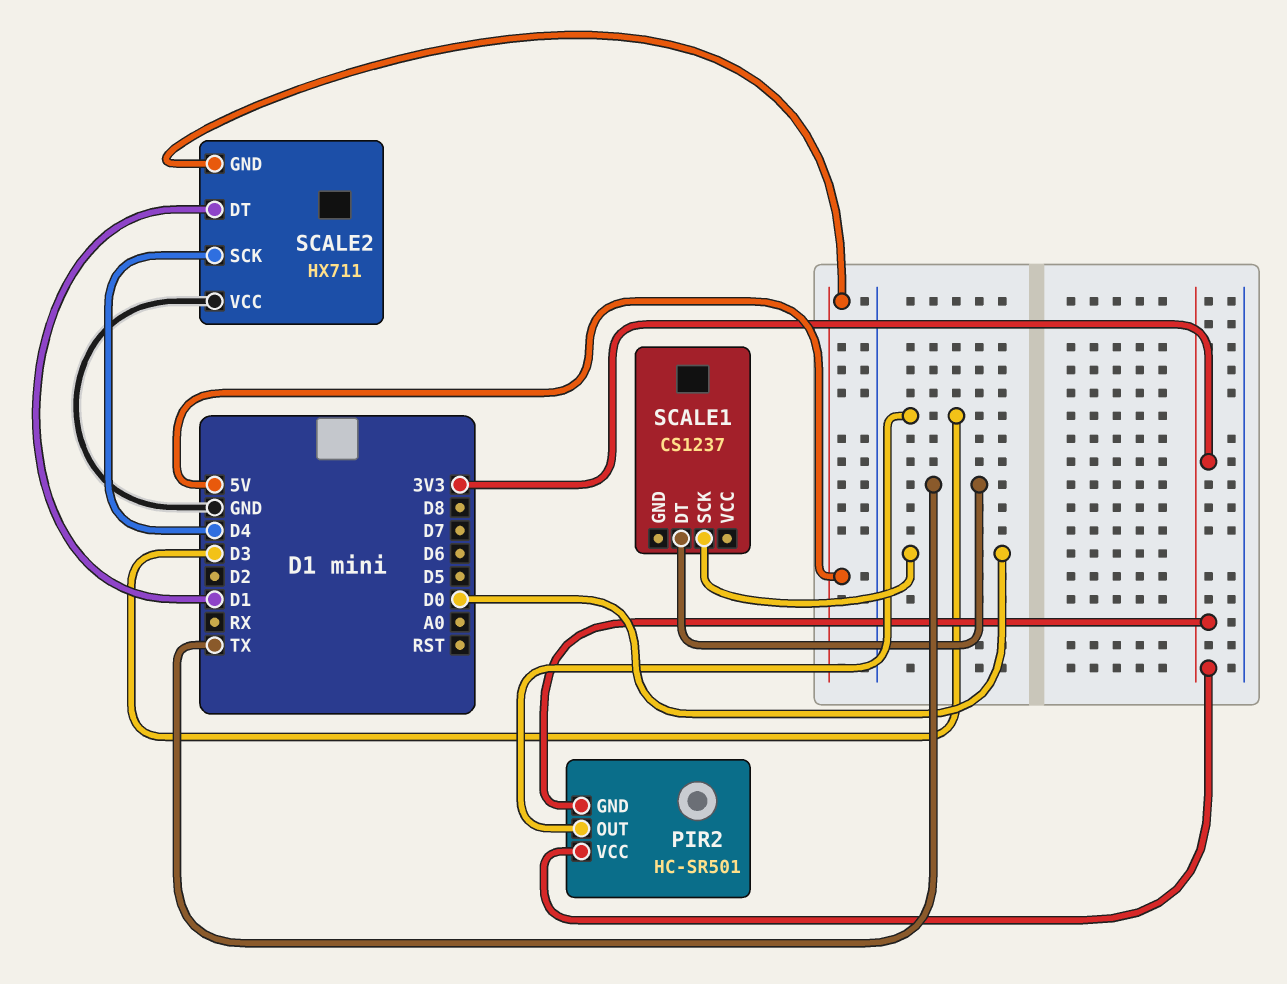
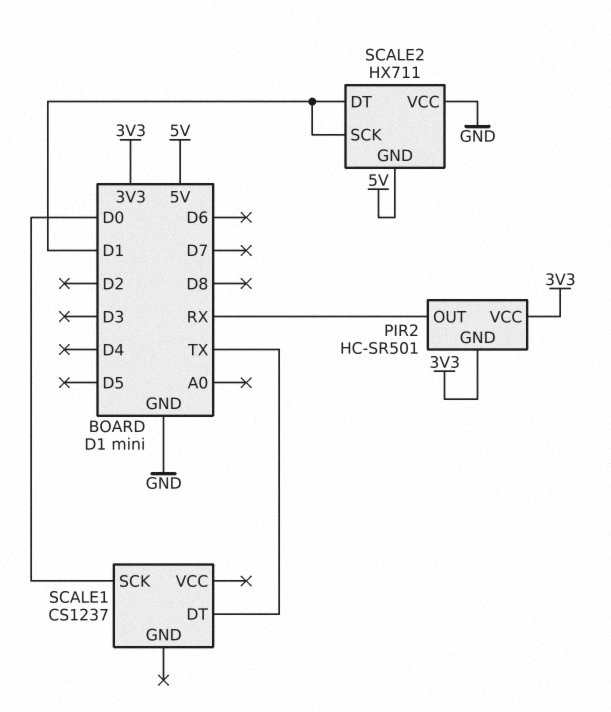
PIR2 pin OUT: D3 -> RX
SCALE2 pin SCK: D4 -> D1

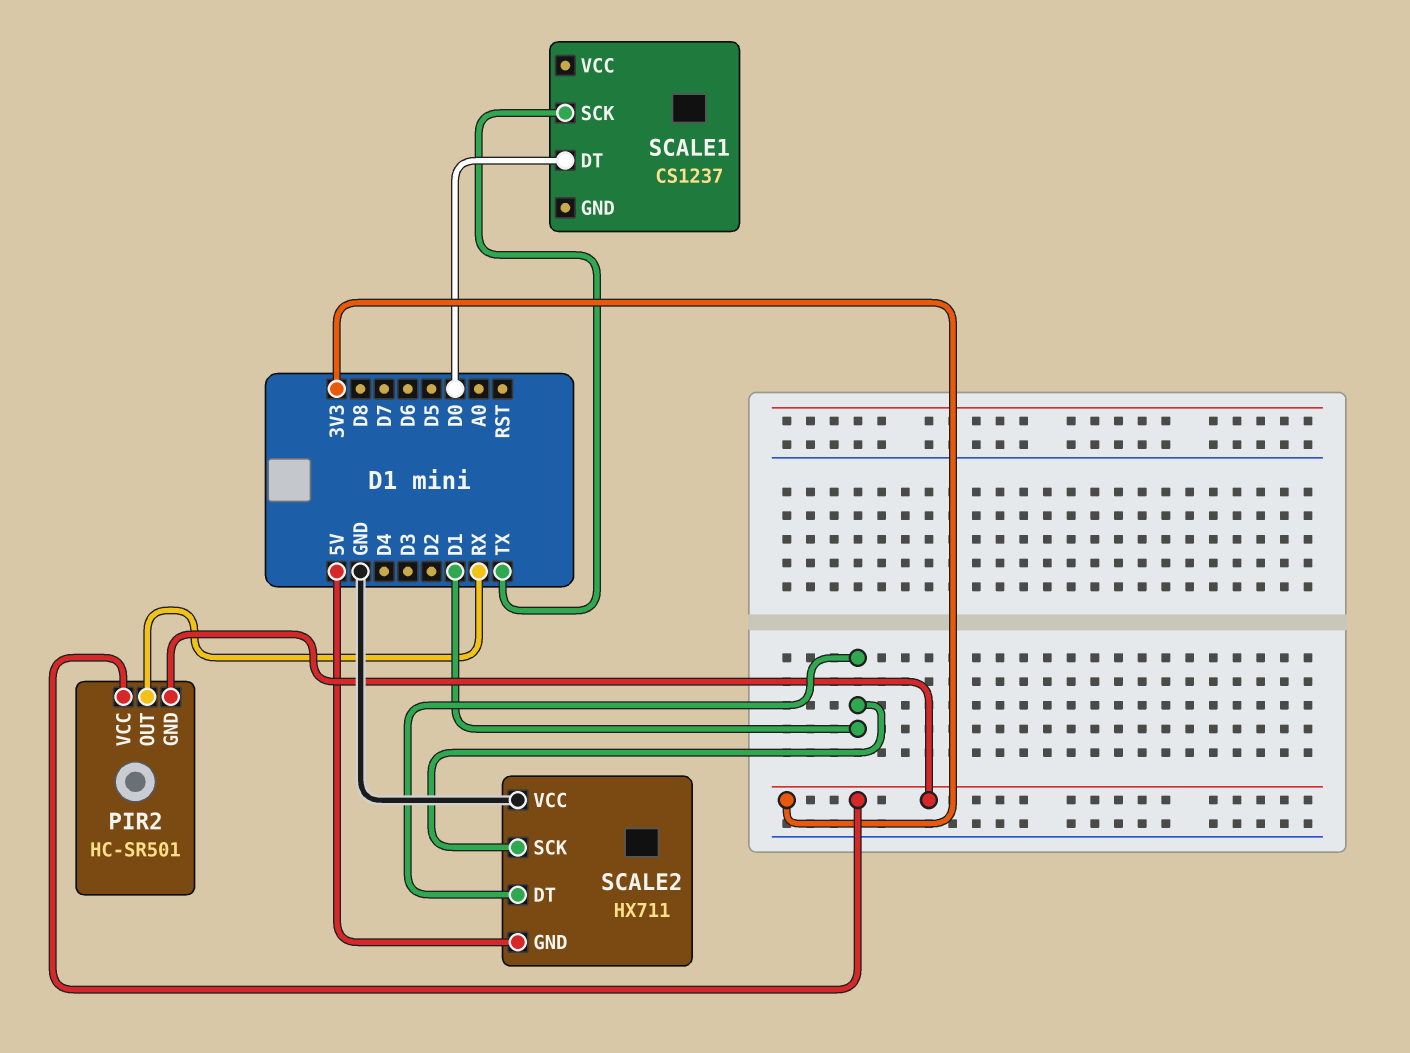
SCALE1 pin DT: TX -> D0
SCALE1 pin SCK: D0 -> TX

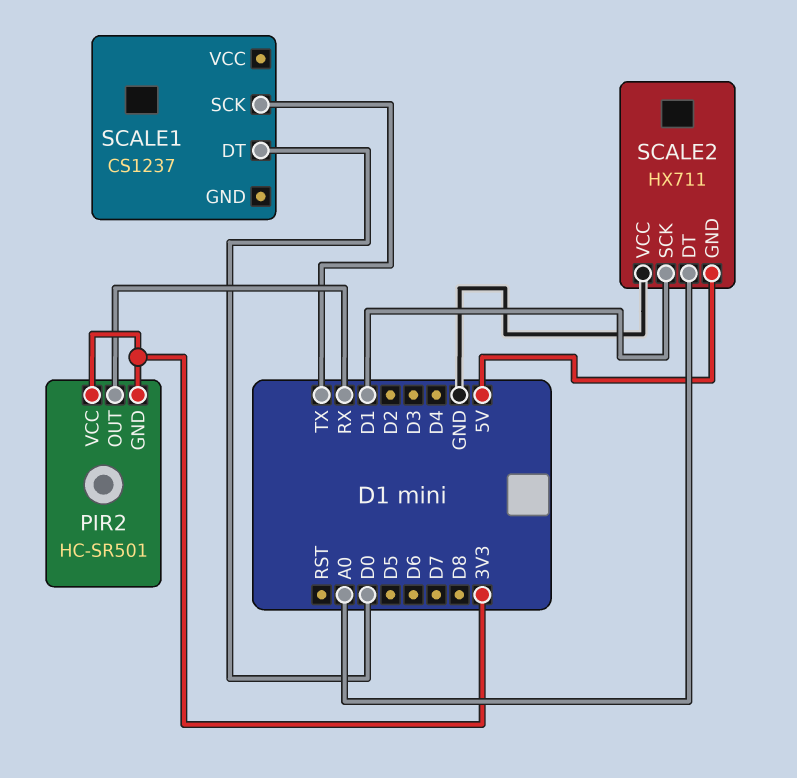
SCALE2 pin DT: D1 -> A0

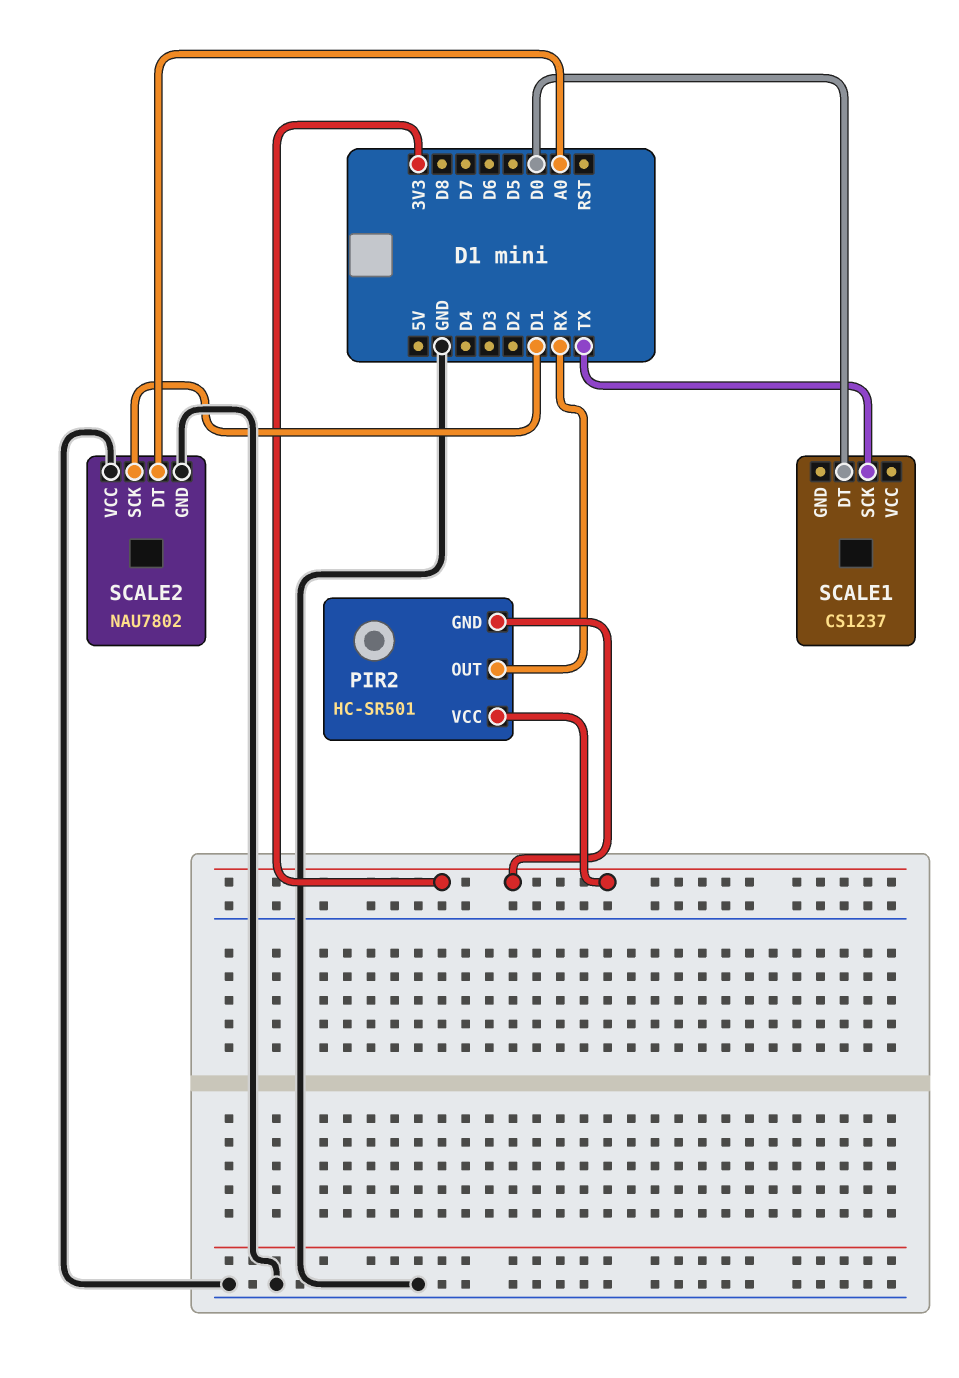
SCALE2: HX711 -> NAU7802
SCALE2 pin GND: 5V -> GND

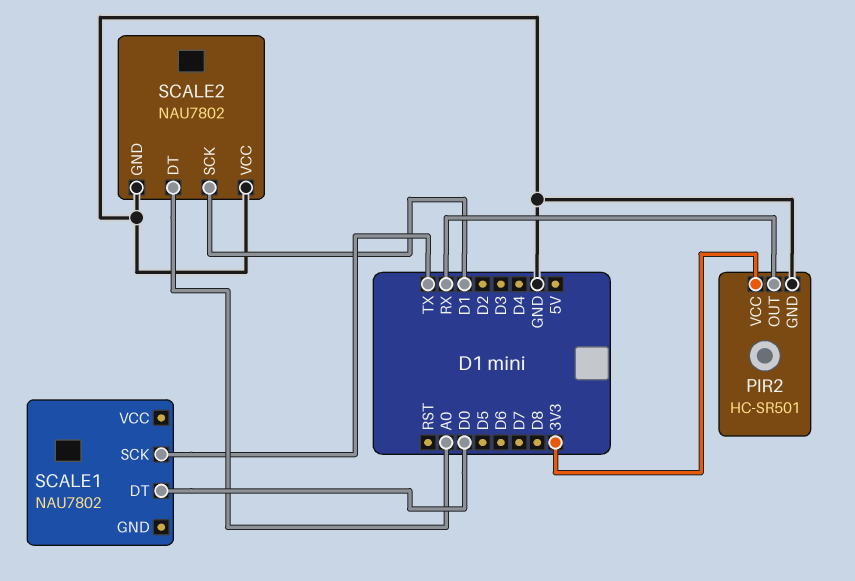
PIR2 pin GND: 3V3 -> GND
SCALE1: CS1237 -> NAU7802

